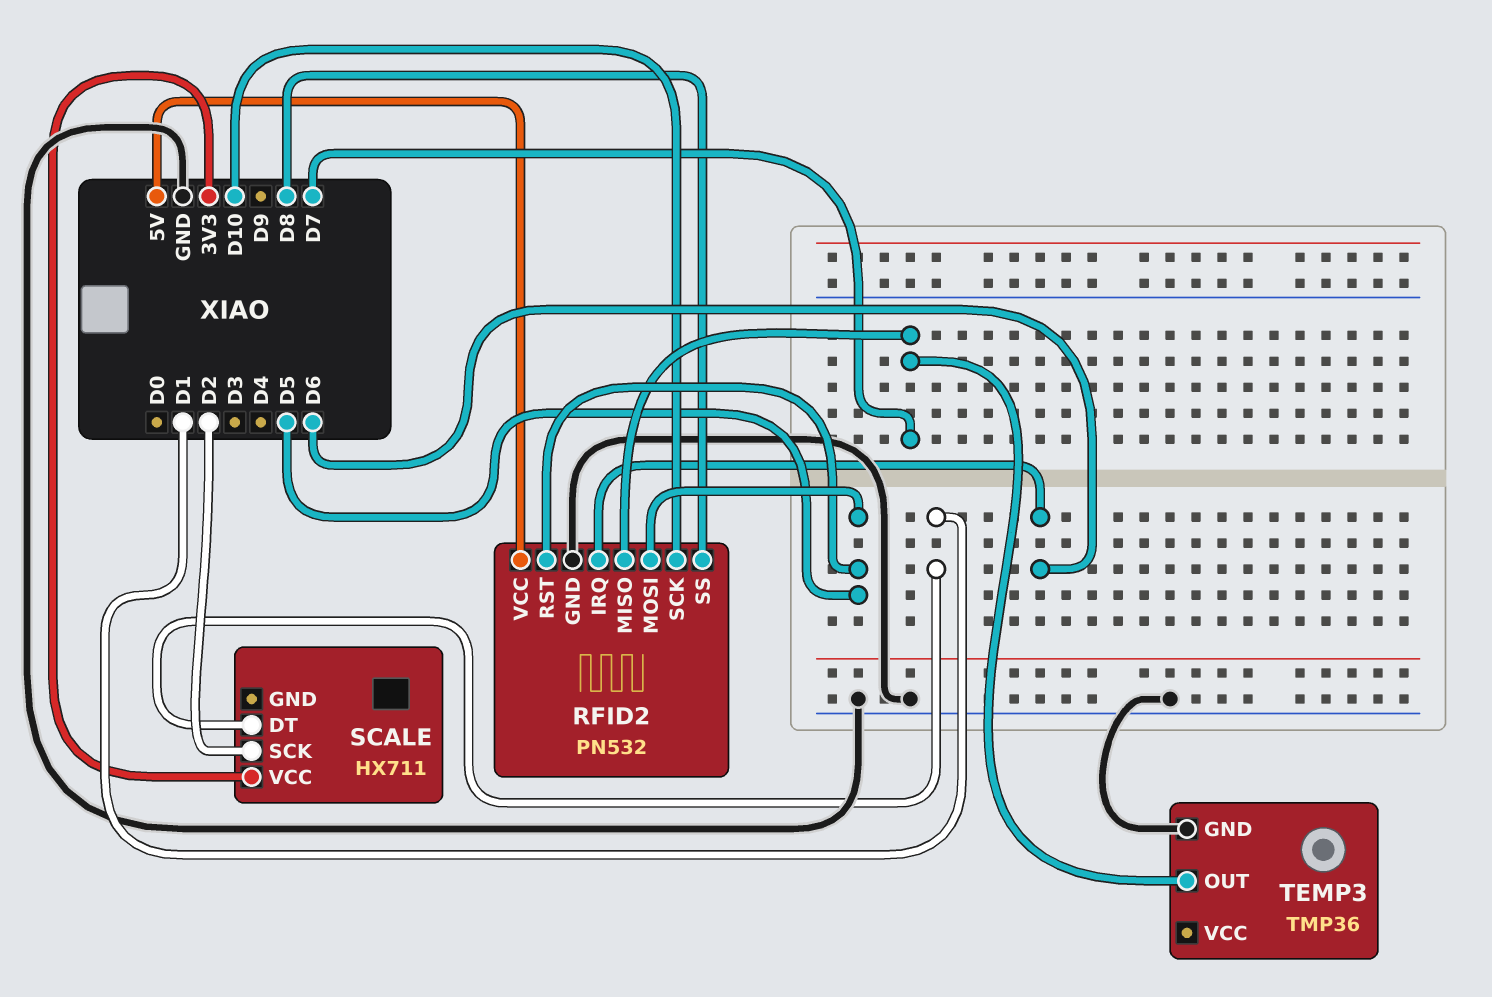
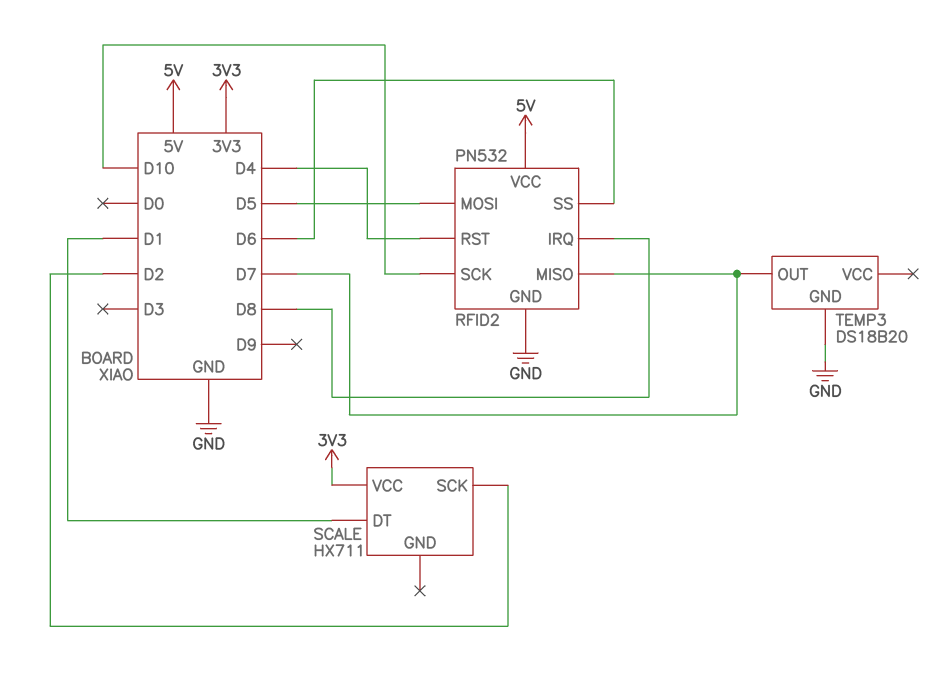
RFID2 pin IRQ: D6 -> D8
RFID2 pin RST: D5 -> D4
RFID2 pin SS: D8 -> D6
TEMP3: TMP36 -> DS18B20

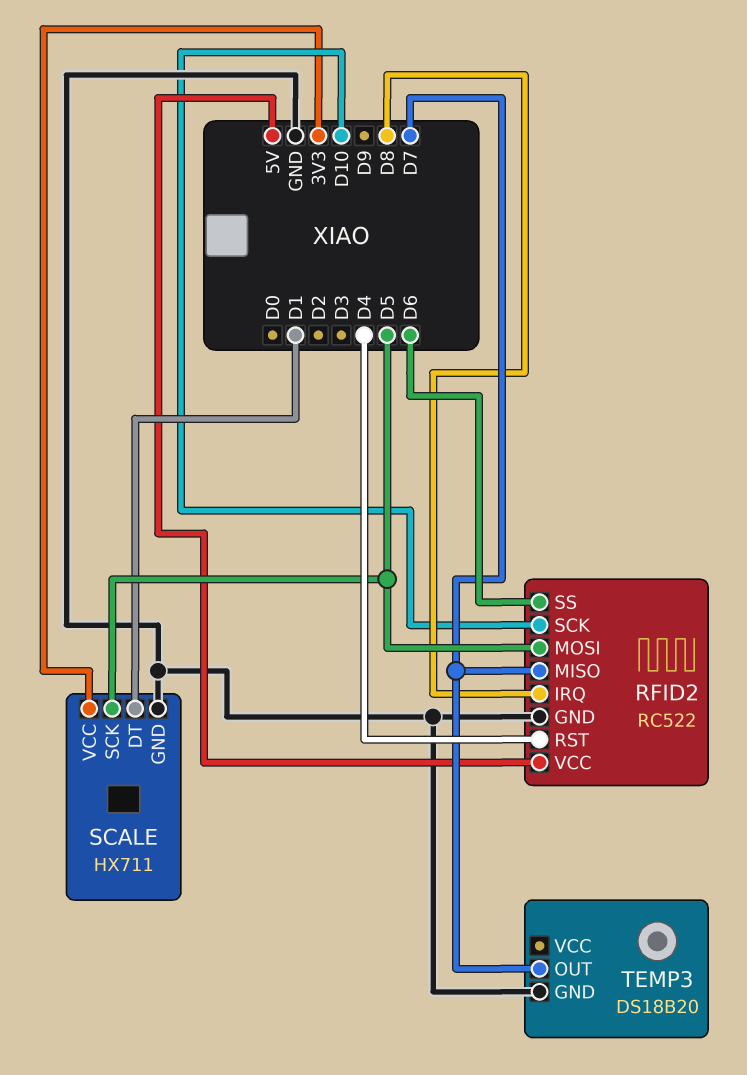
RFID2: PN532 -> RC522
SCALE pin GND: none -> GND
SCALE pin SCK: D2 -> D5

